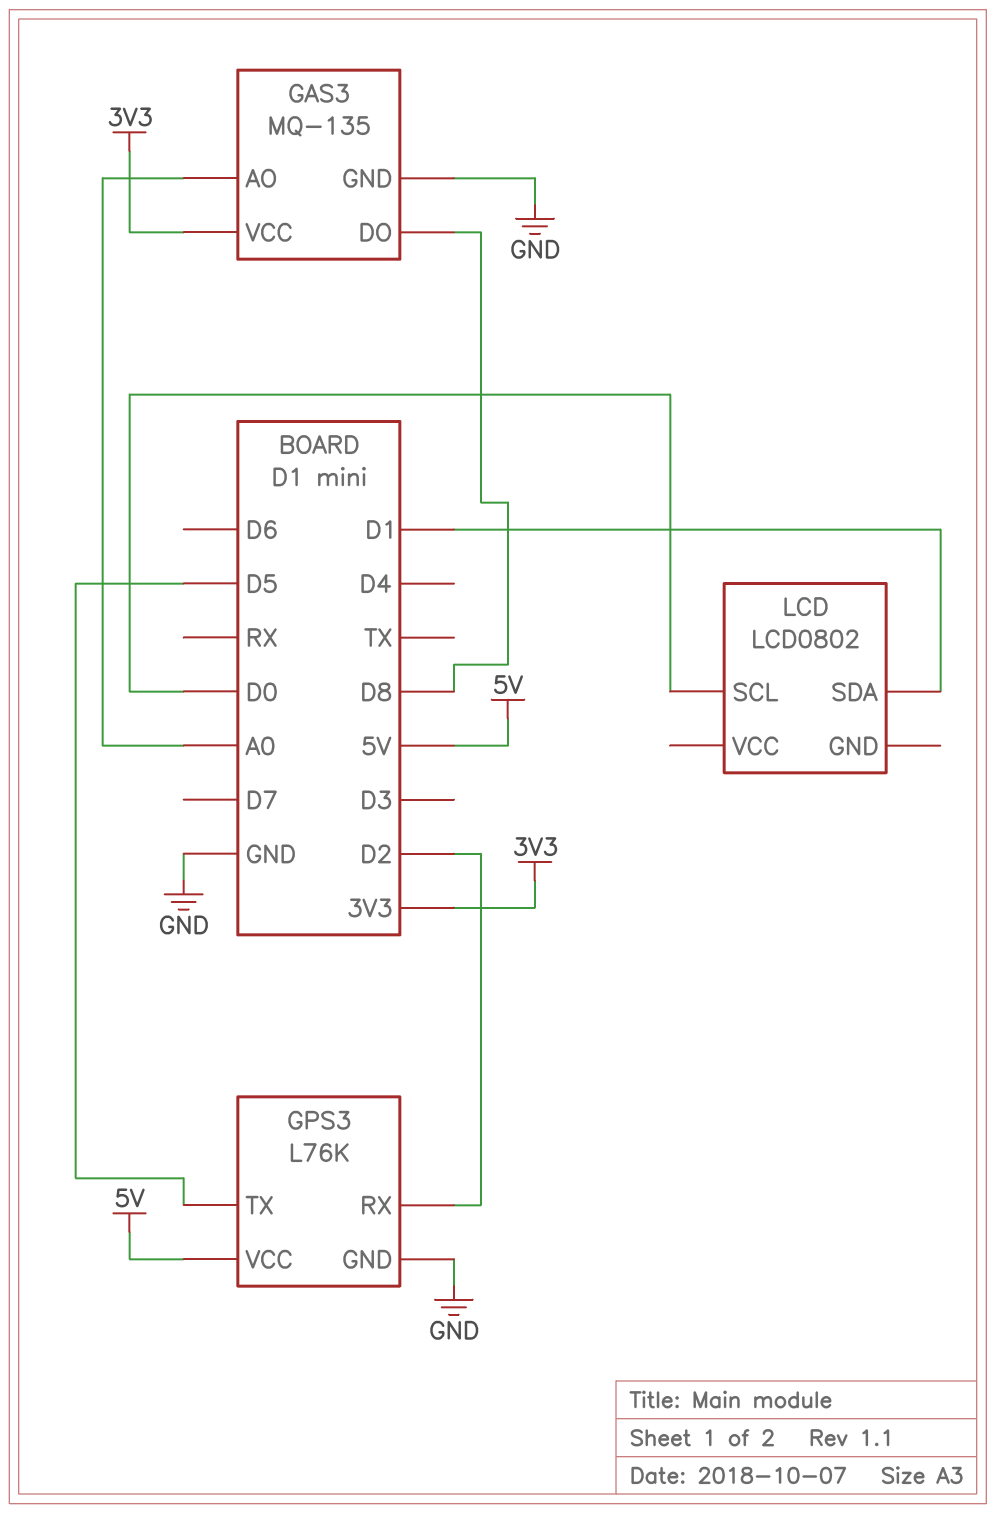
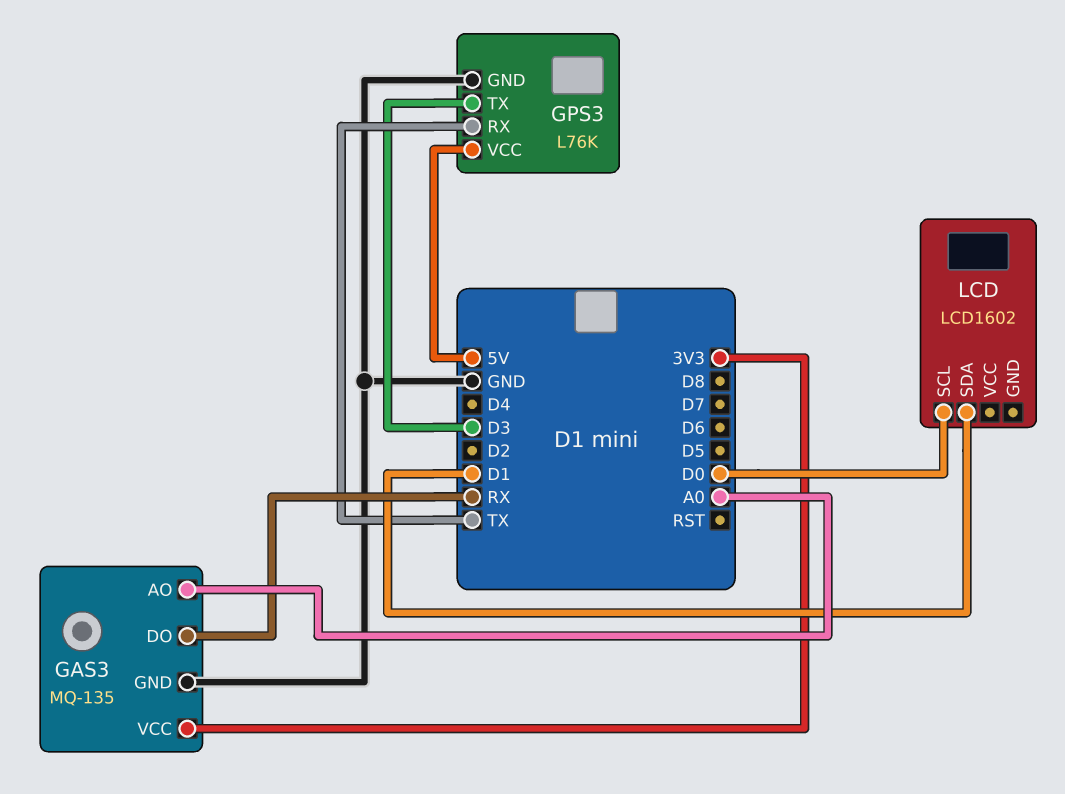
GAS3 pin DO: D8 -> RX
GPS3 pin RX: D2 -> TX
GPS3 pin TX: D5 -> D3
LCD: LCD0802 -> LCD1602

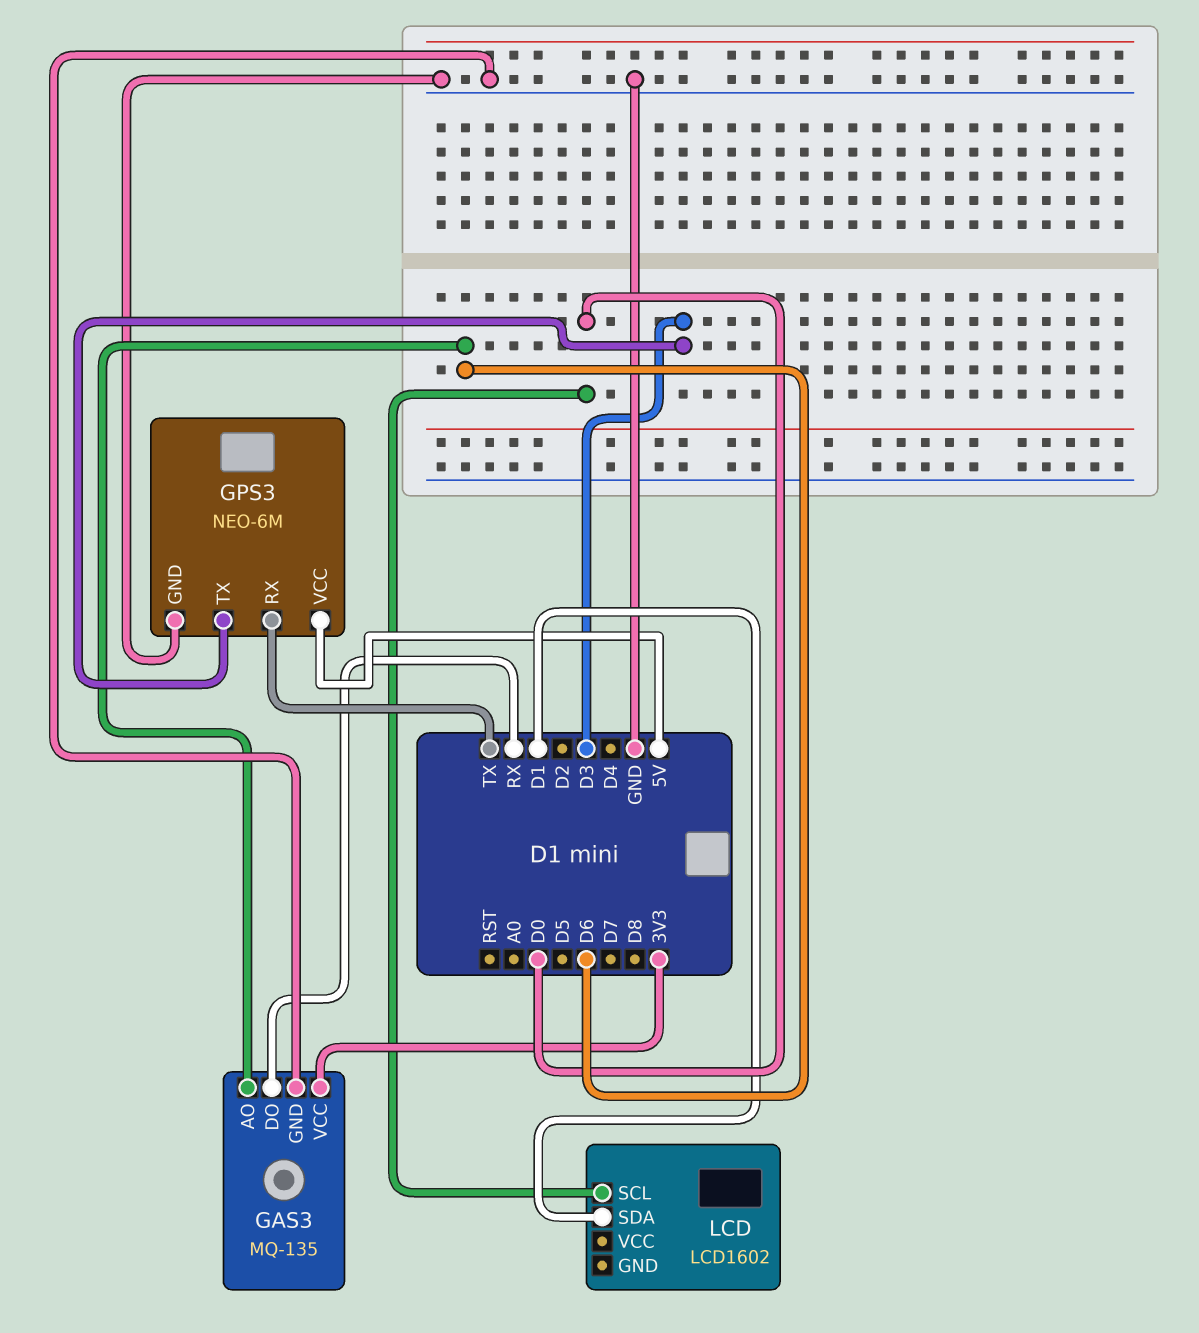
GAS3 pin AO: A0 -> D6
GPS3: L76K -> NEO-6M

